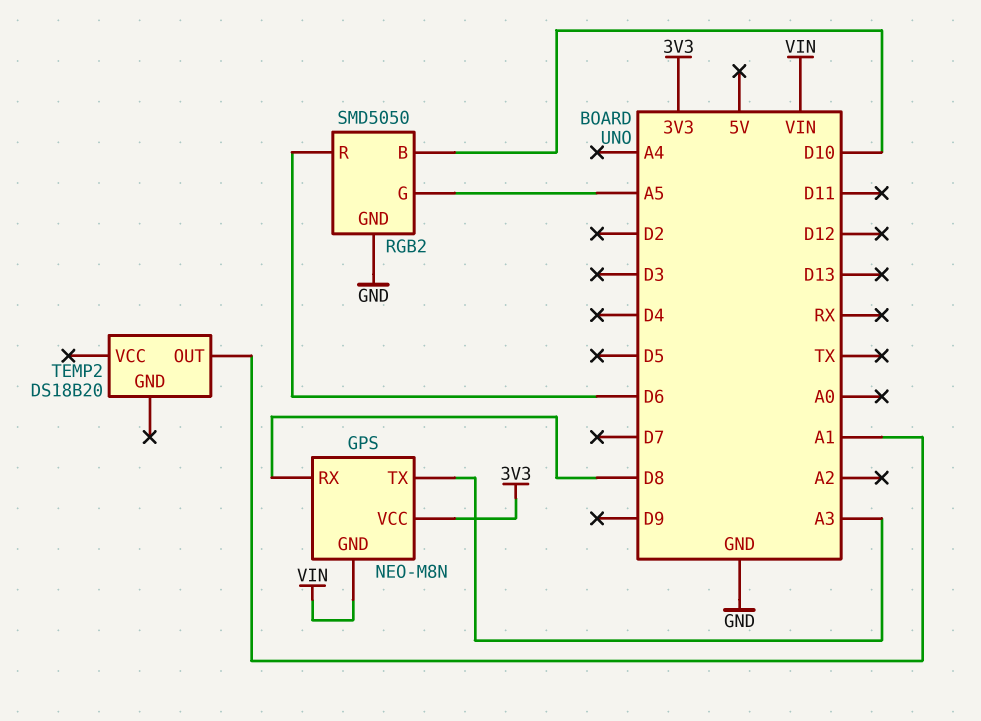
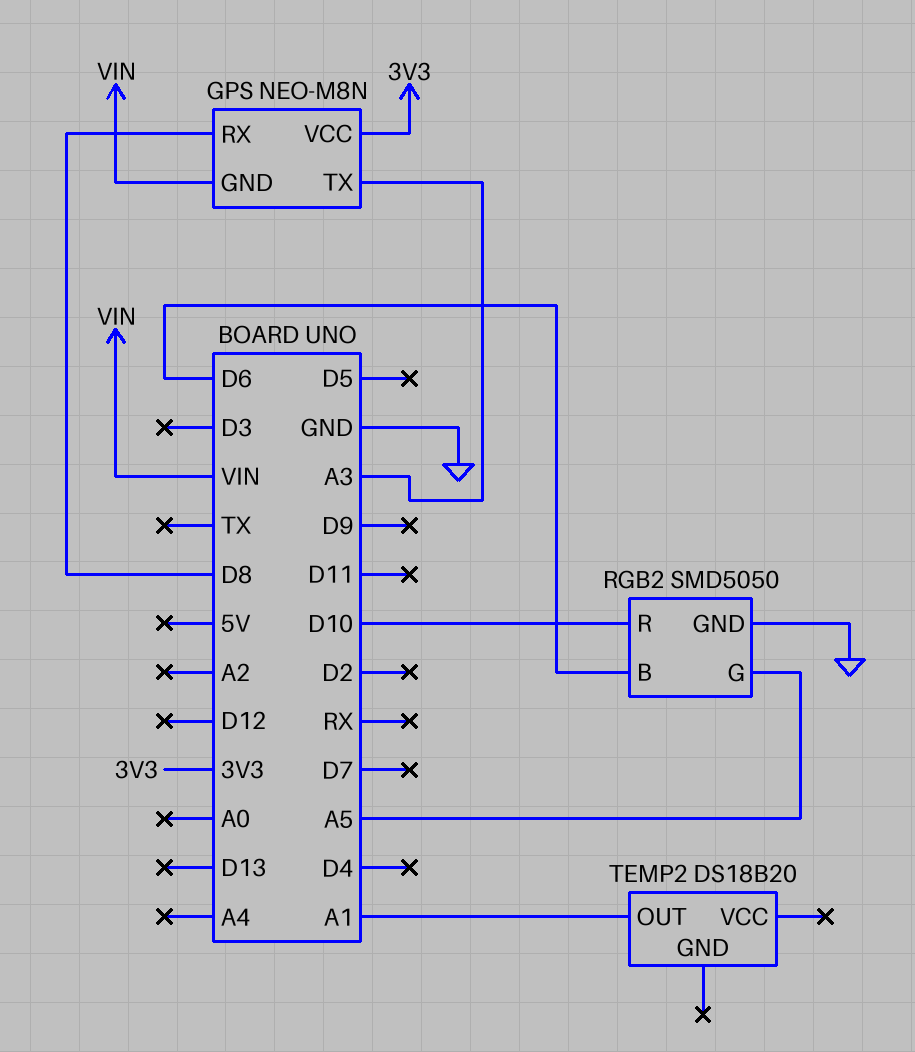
RGB2 pin B: D10 -> D6
RGB2 pin R: D6 -> D10

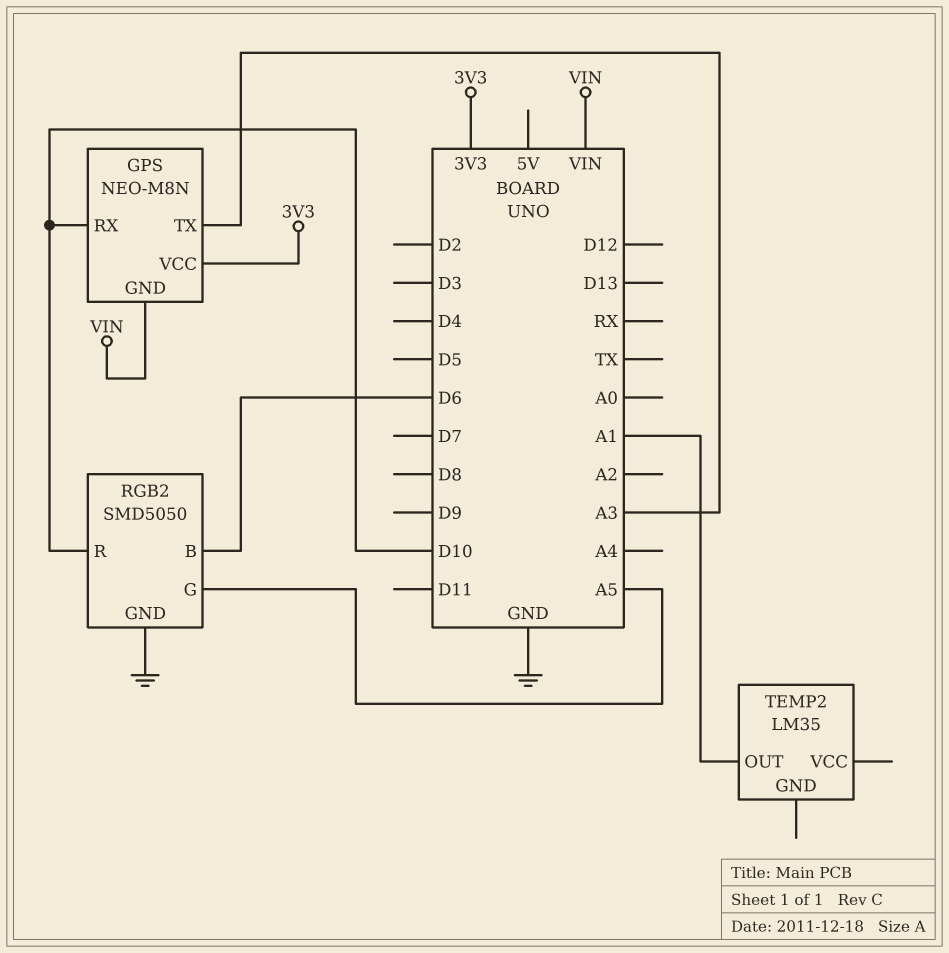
GPS pin RX: D8 -> D10
TEMP2: DS18B20 -> LM35

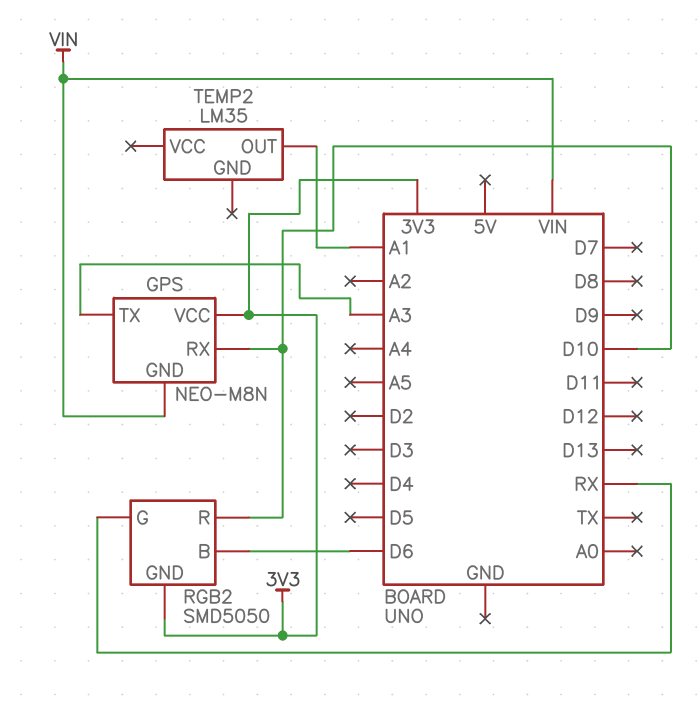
RGB2 pin G: A5 -> RX
RGB2 pin GND: GND -> 3V3

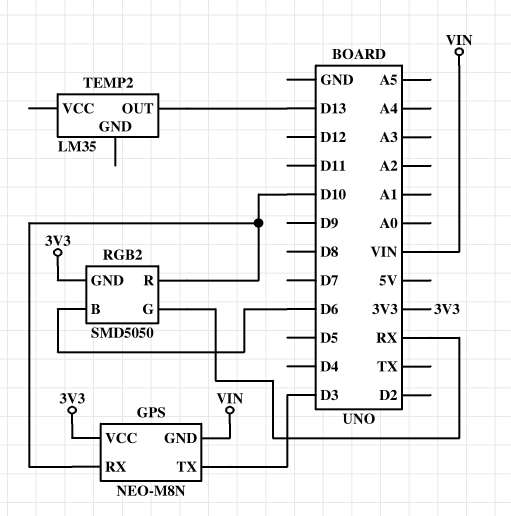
GPS pin TX: A3 -> D3
TEMP2 pin OUT: A1 -> D13

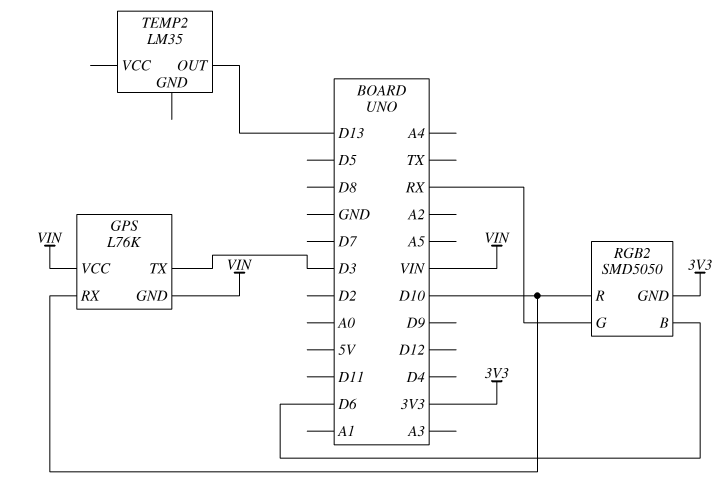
GPS: NEO-M8N -> L76K
GPS pin VCC: 3V3 -> VIN

